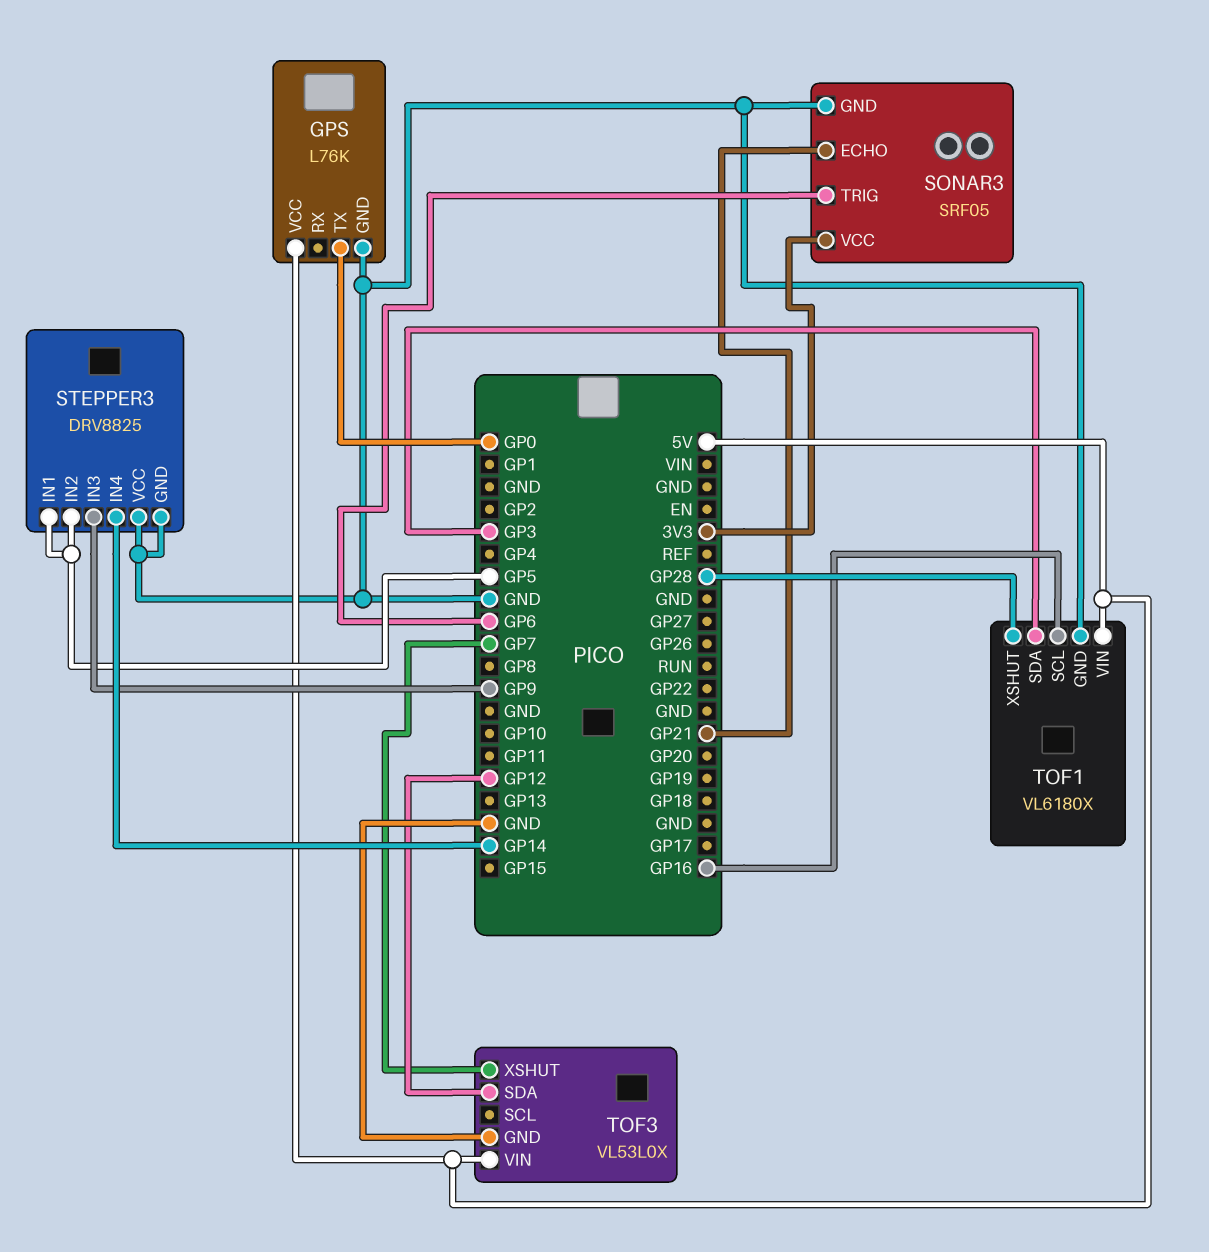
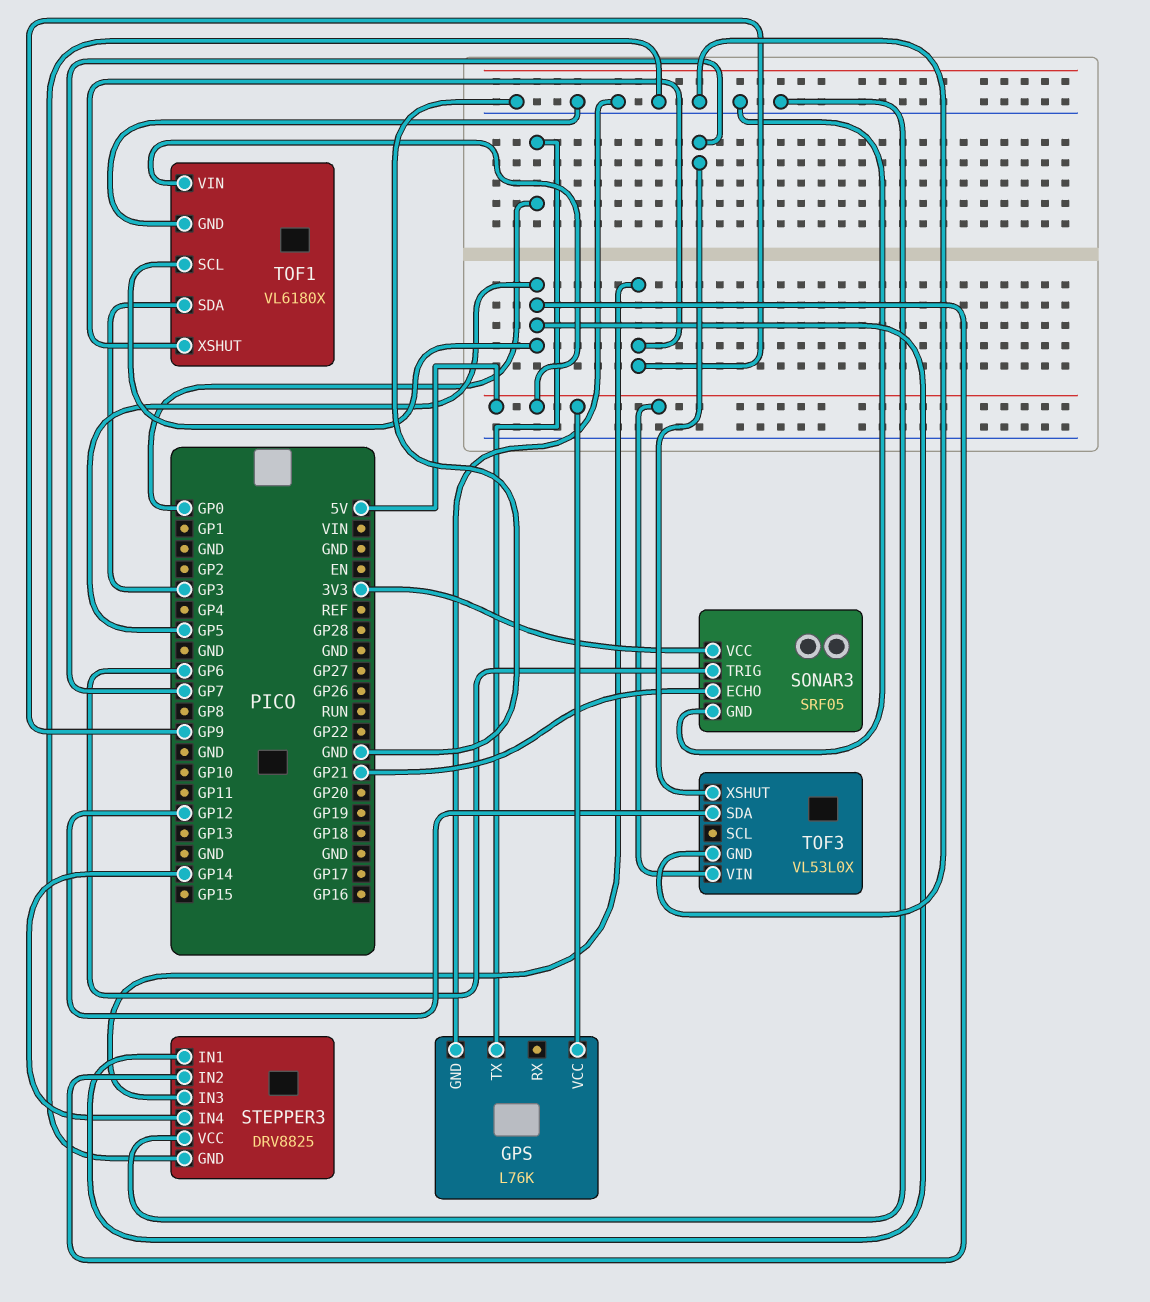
TOF1 pin SCL: GP16 -> GP5
TOF1 pin XSHUT: GP28 -> GP9

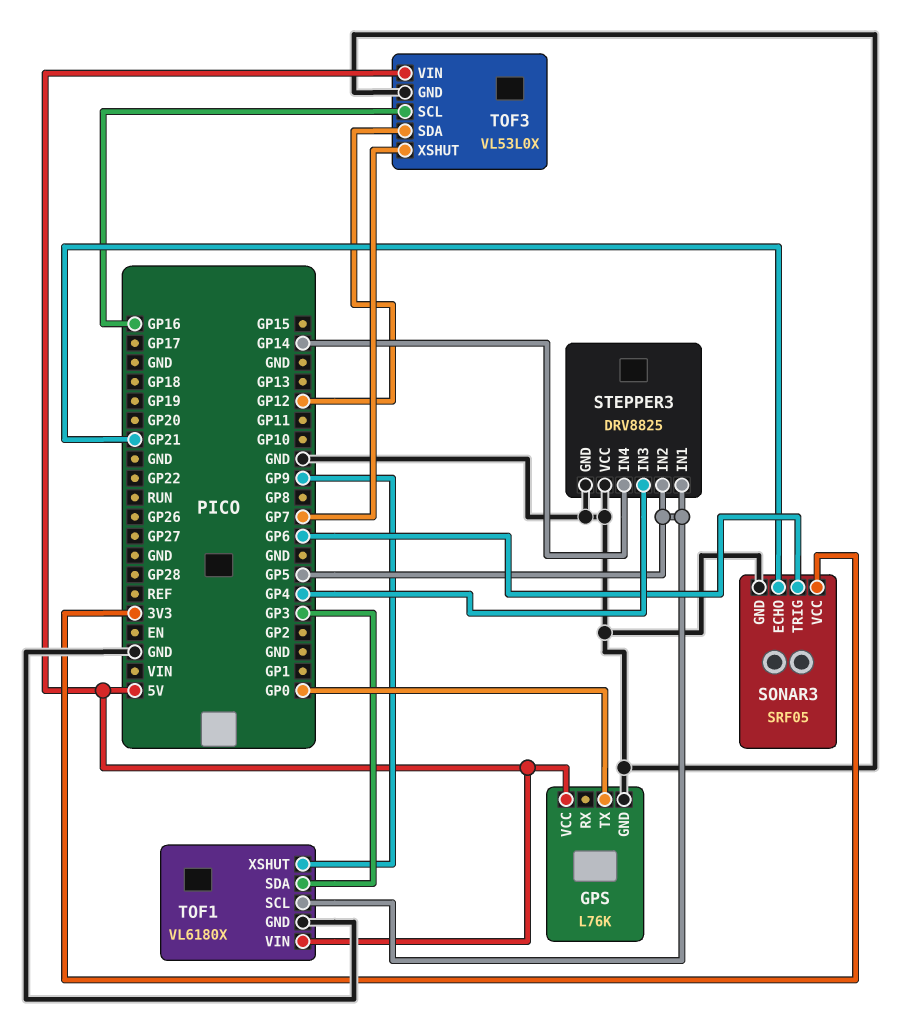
STEPPER3 pin IN3: GP9 -> GP4
TOF3 pin SCL: none -> GP16

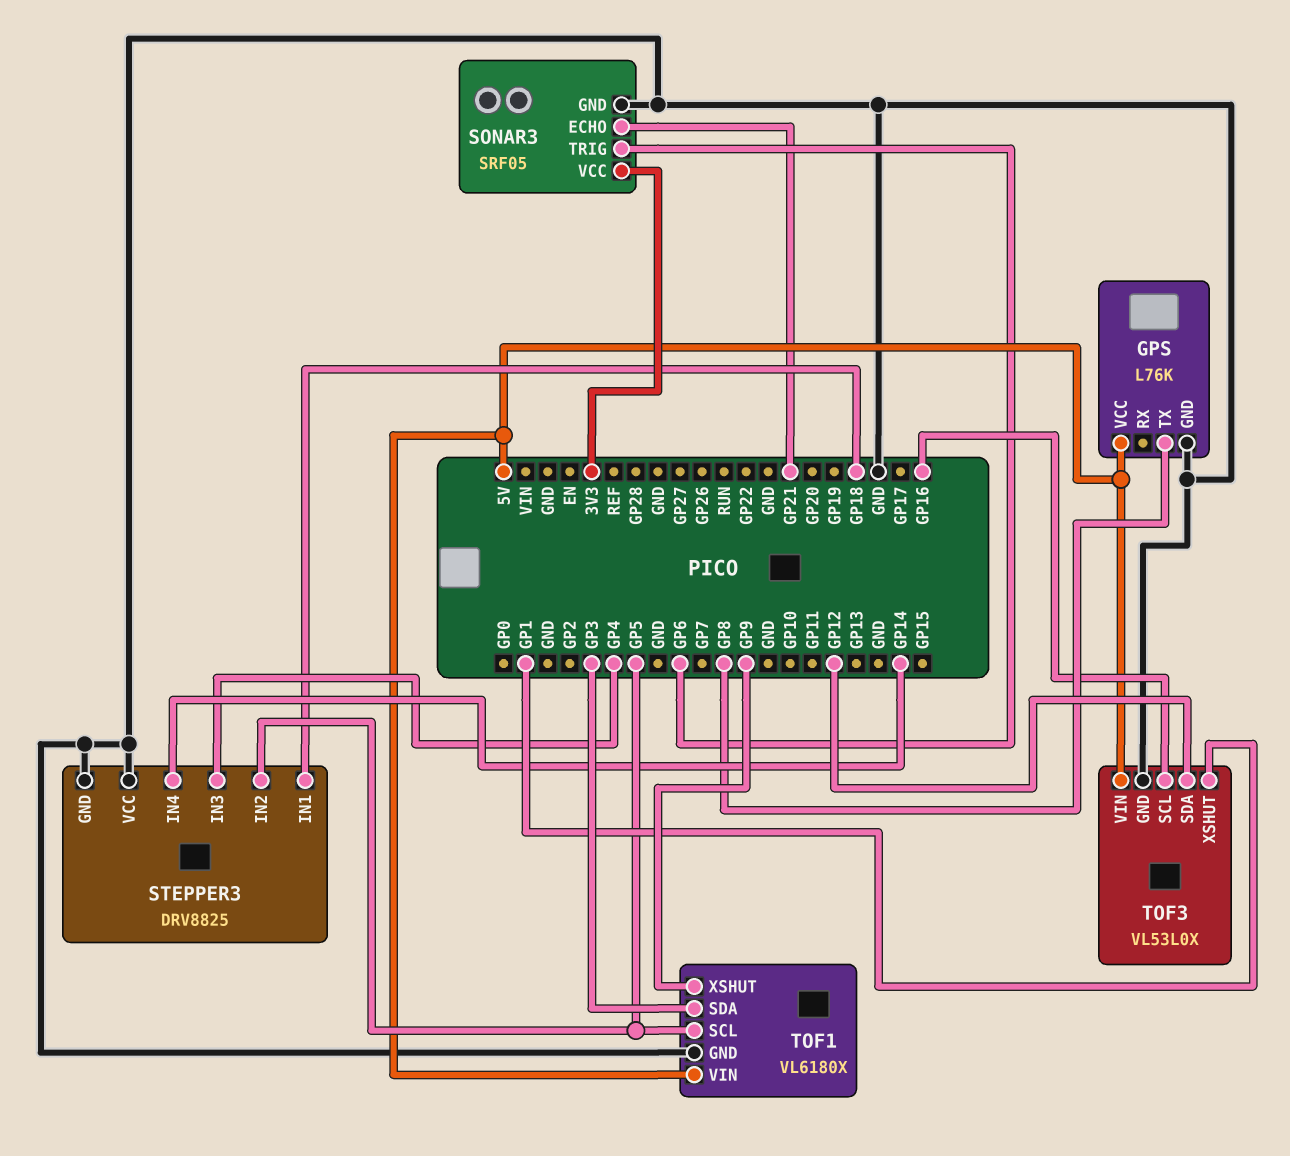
GPS pin TX: GP0 -> GP8
STEPPER3 pin IN1: GP5 -> GP18
TOF3 pin XSHUT: GP7 -> GP1

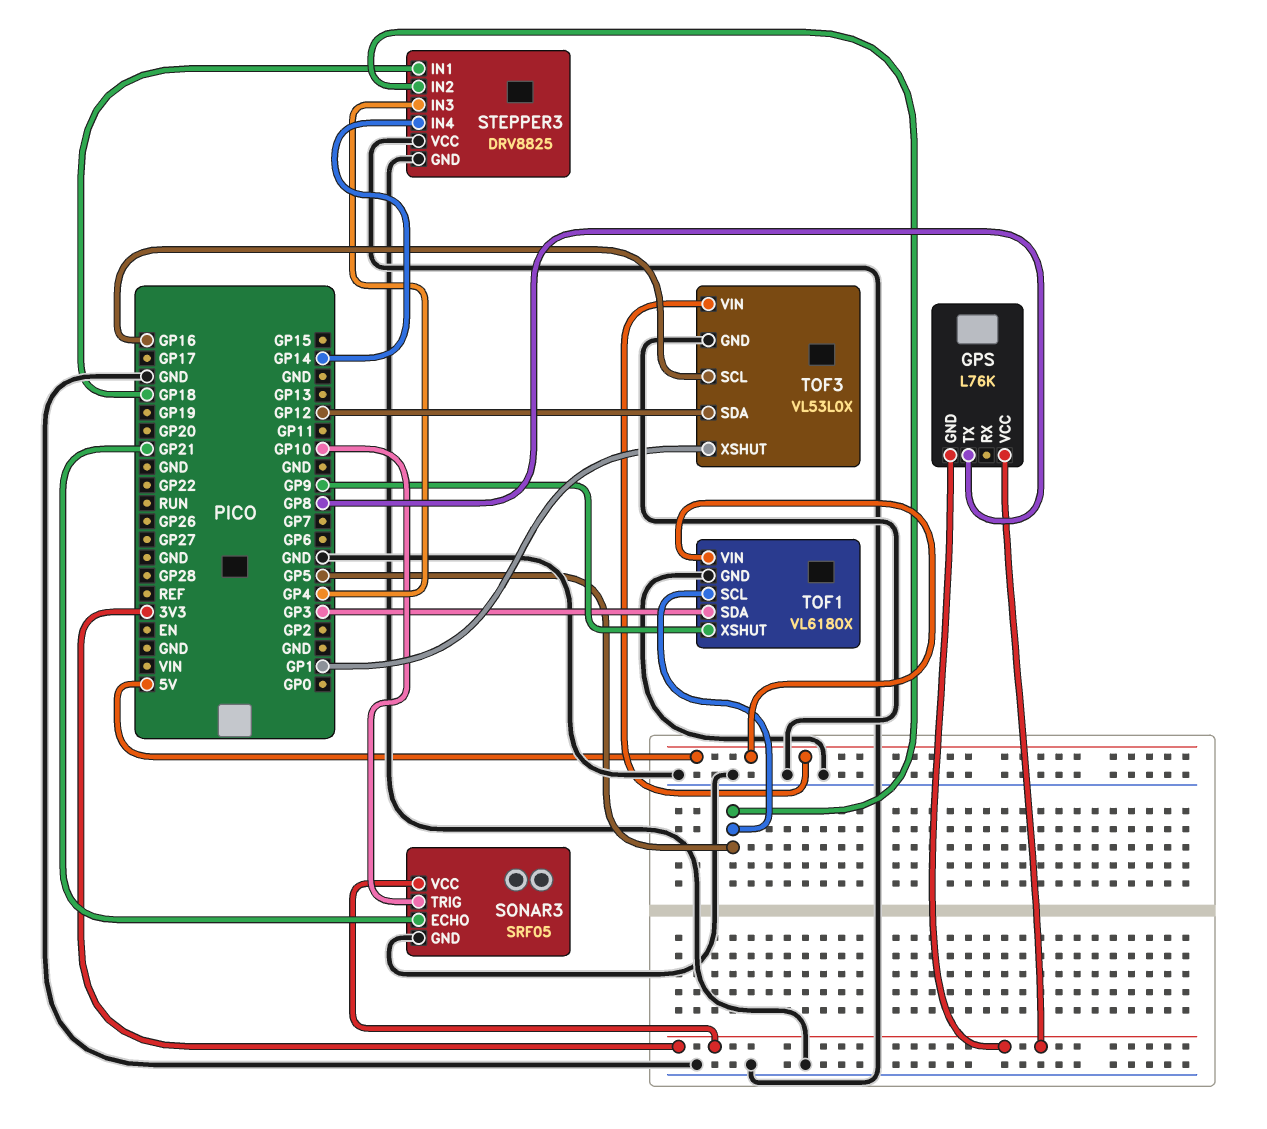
GPS pin GND: GND -> 3V3
GPS pin VCC: 5V -> 3V3
SONAR3 pin TRIG: GP6 -> GP10

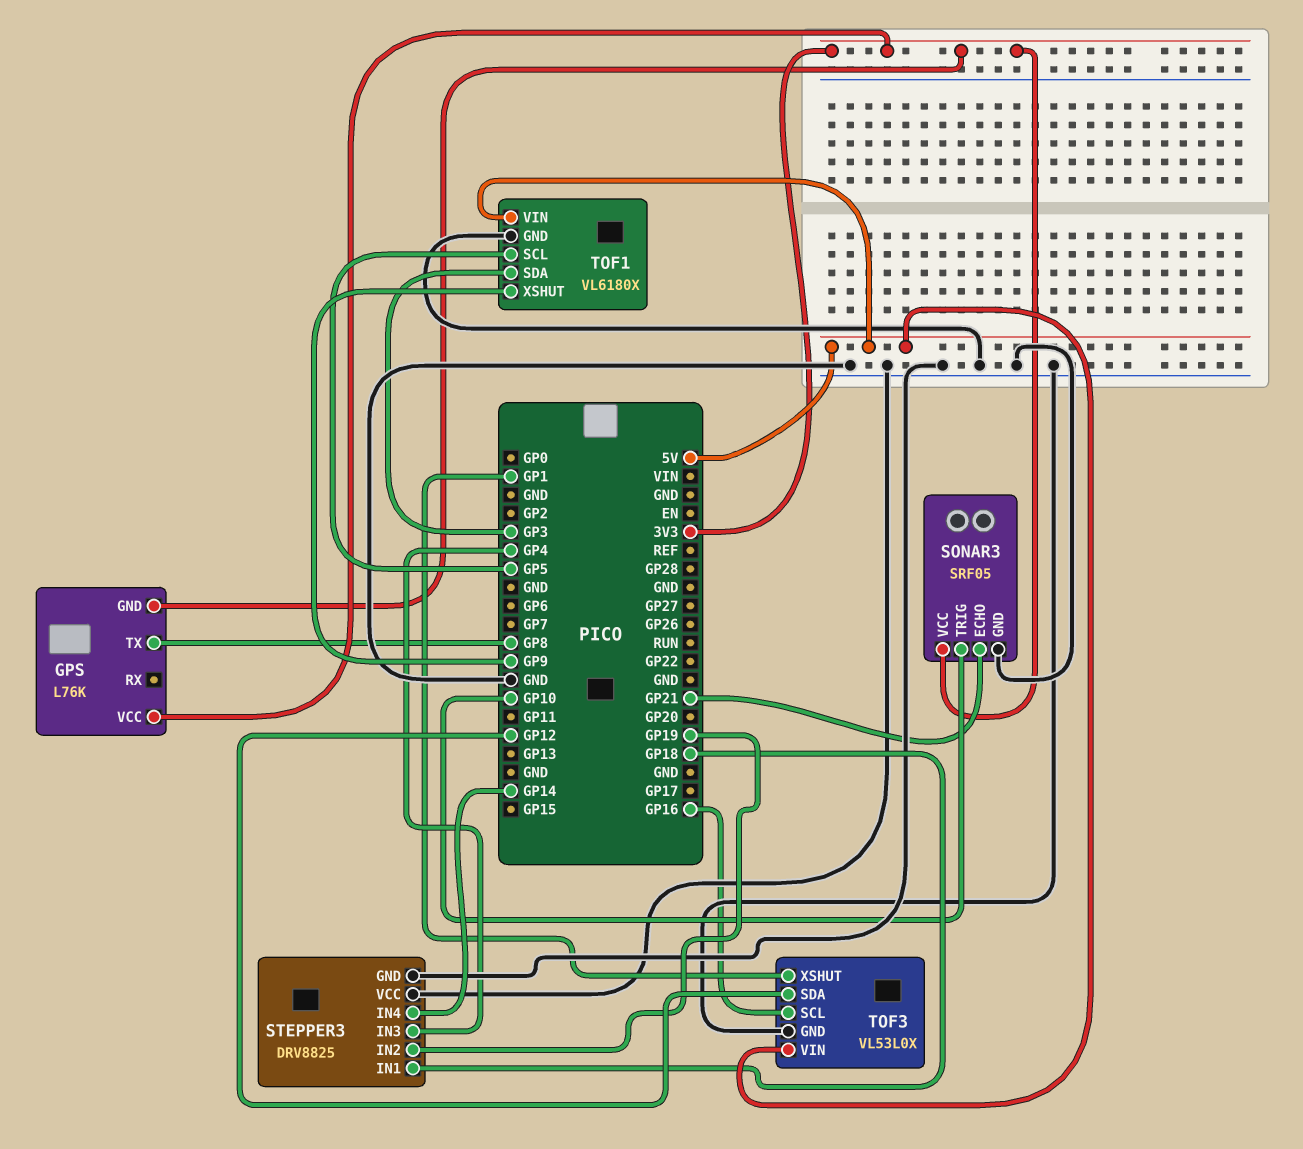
STEPPER3 pin IN2: GP5 -> GP19

